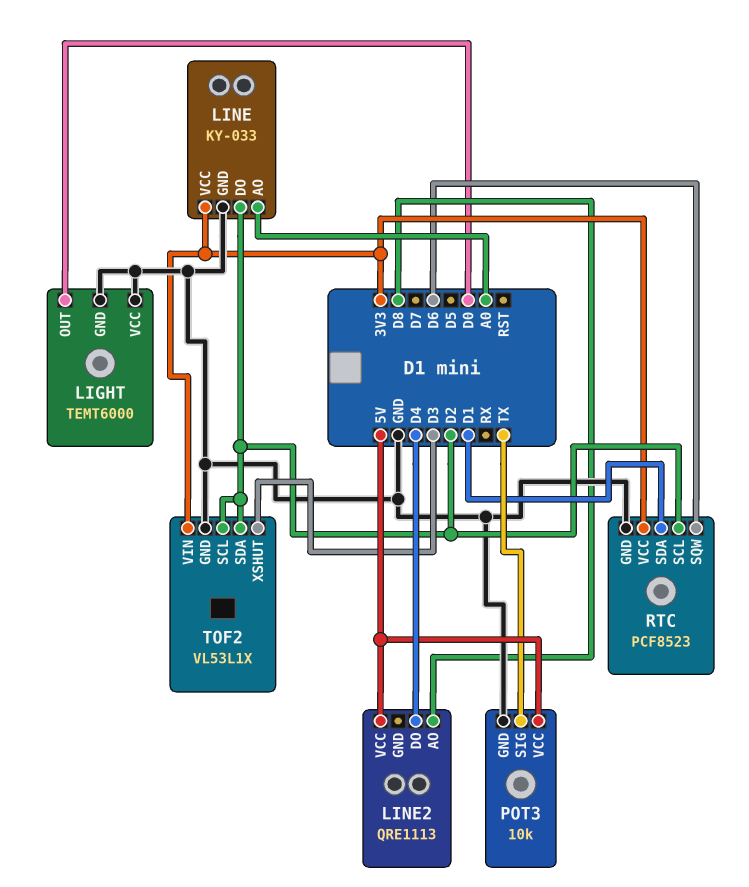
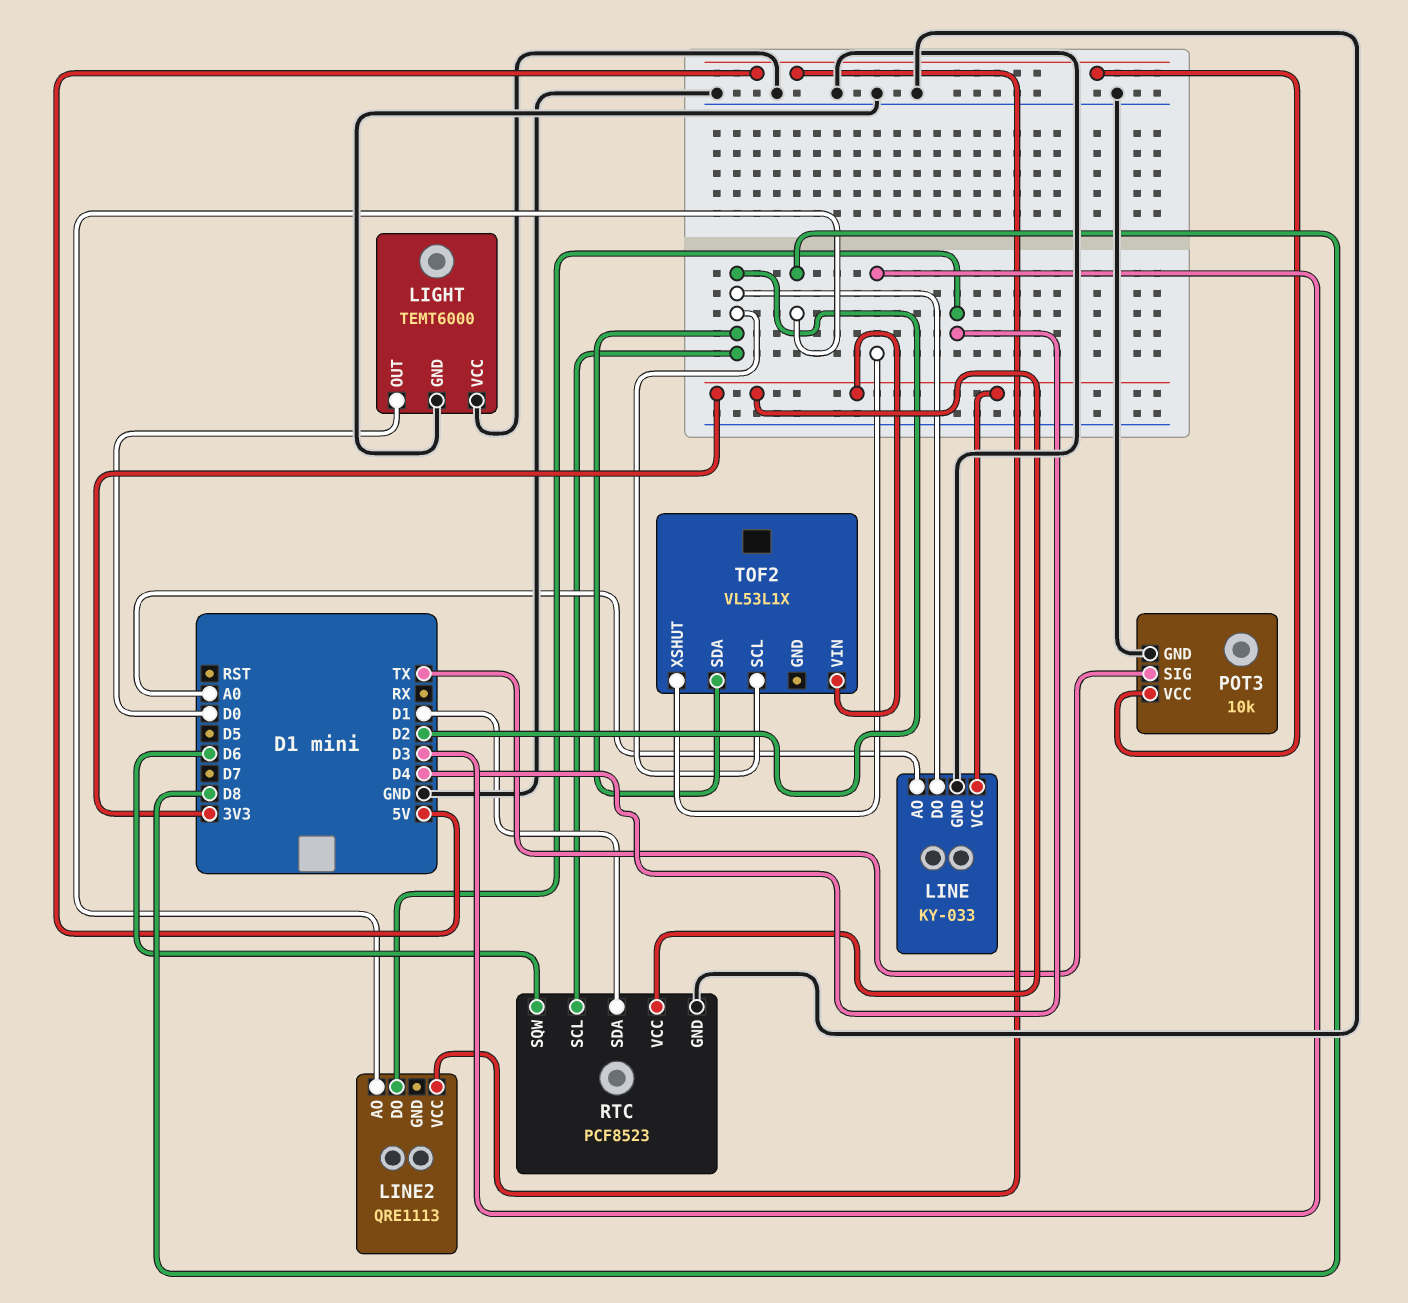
TOF2 pin GND: GND -> none

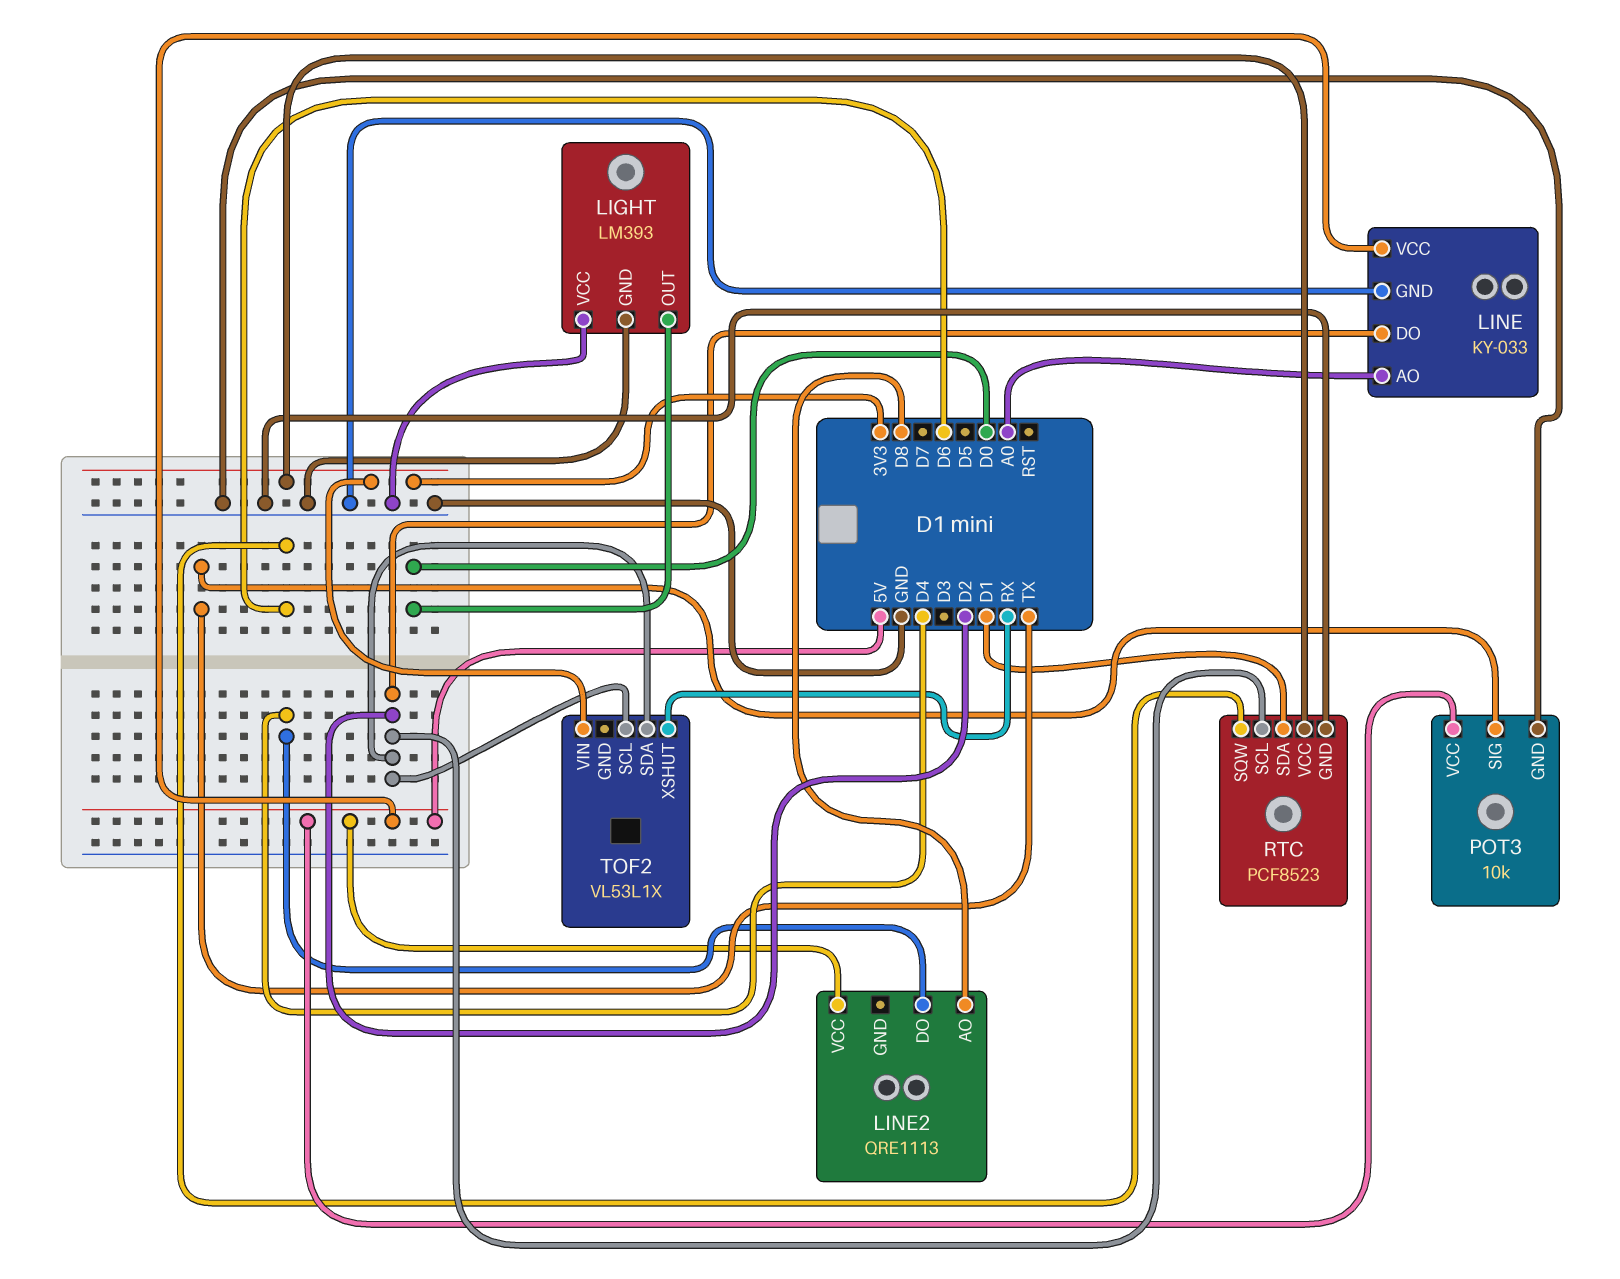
LIGHT: TEMT6000 -> LM393
LINE pin VCC: 3V3 -> 5V
TOF2 pin XSHUT: D3 -> RX

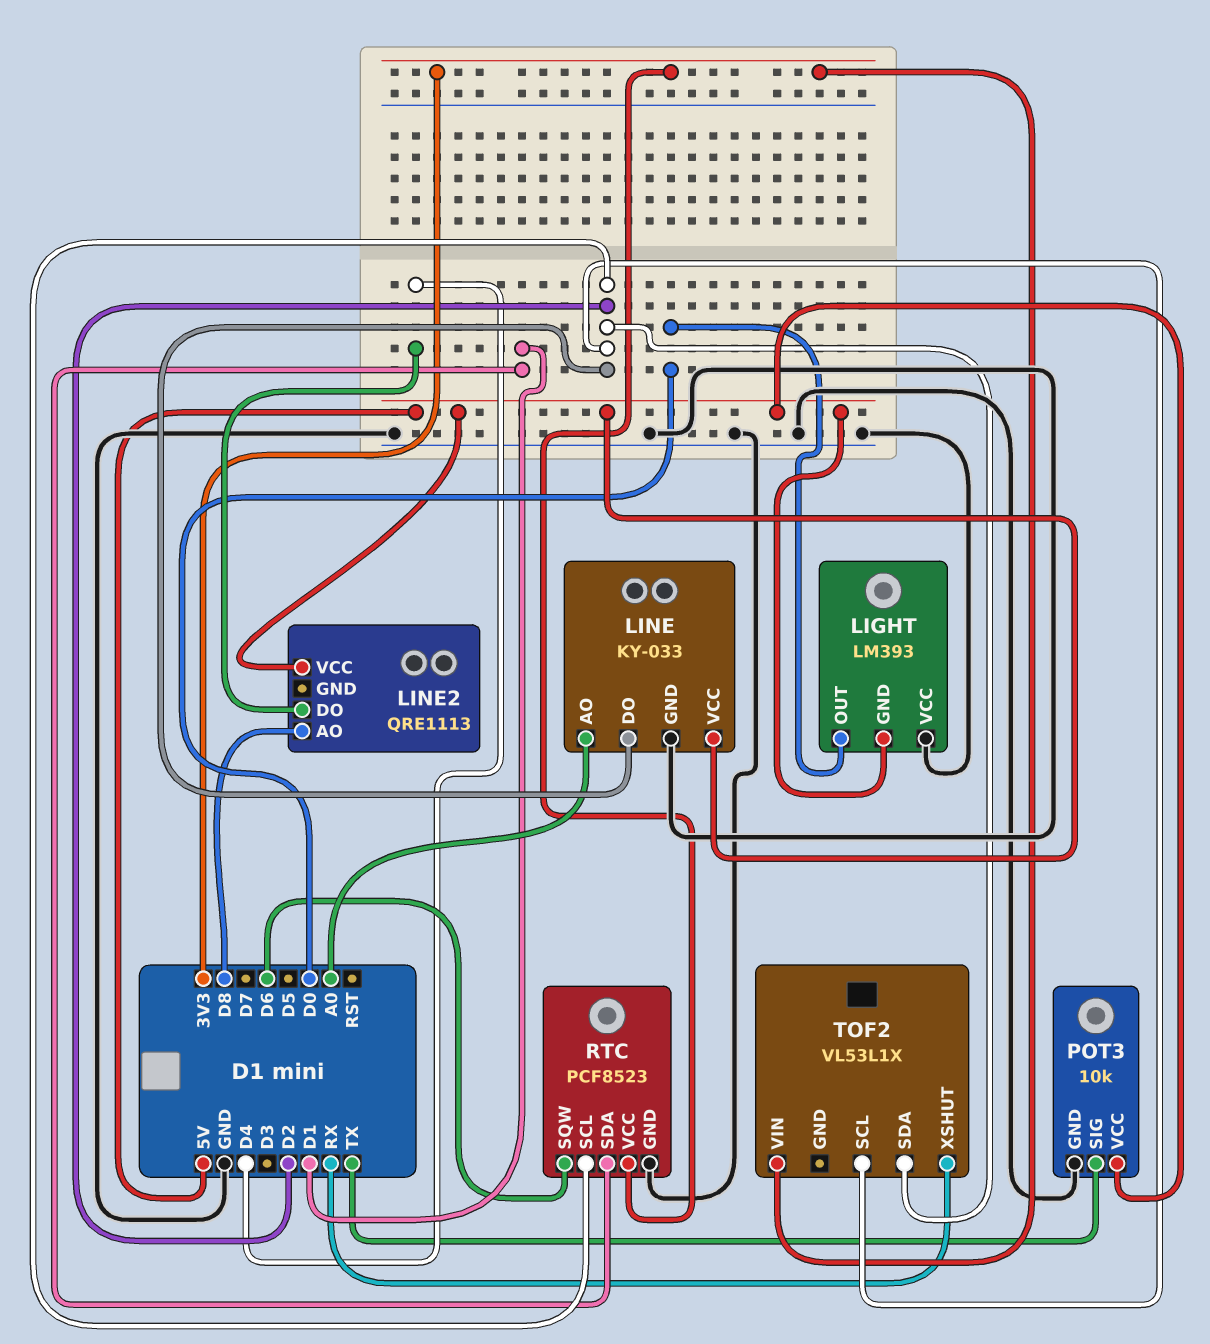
LIGHT pin GND: GND -> 5V

